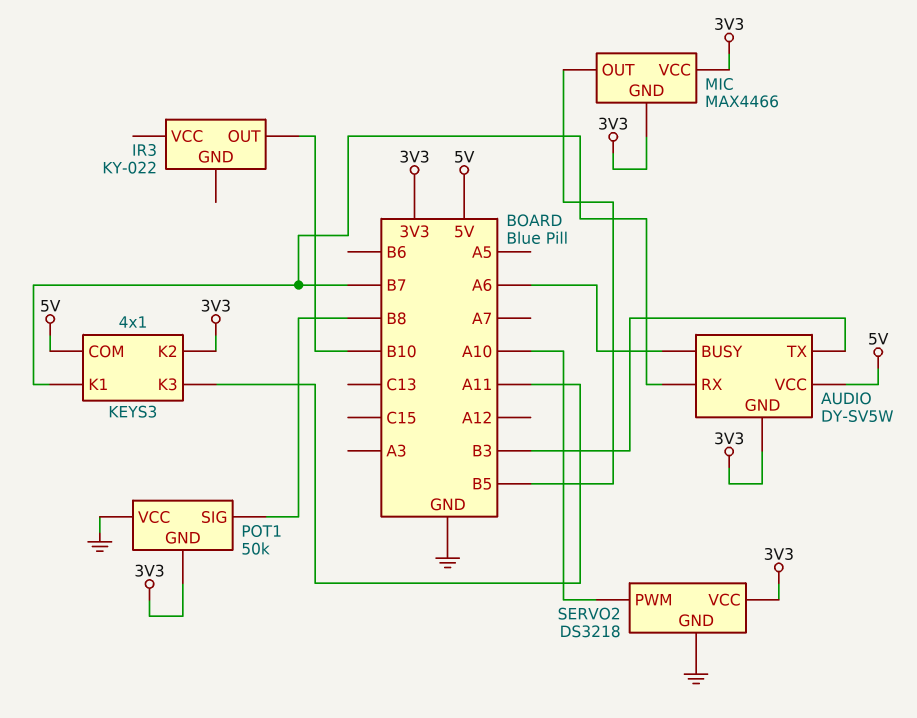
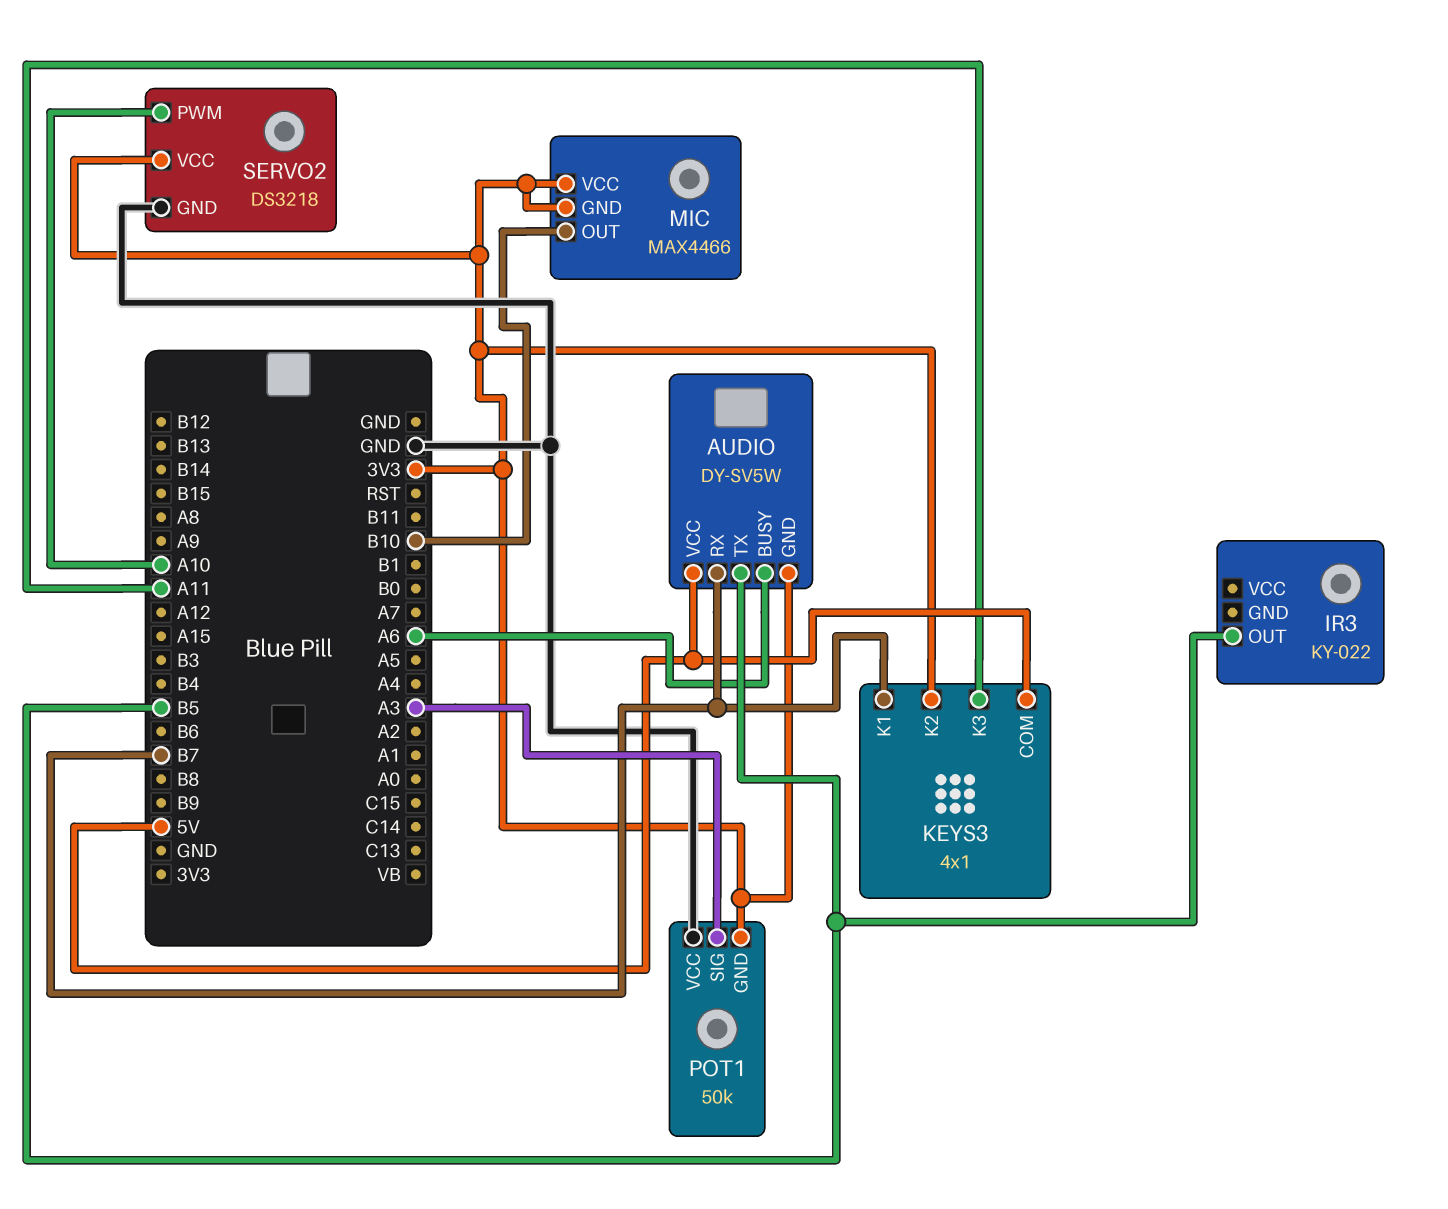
AUDIO pin TX: B3 -> B5
IR3 pin OUT: B10 -> B5
MIC pin OUT: B5 -> B10
POT1 pin SIG: B8 -> A3

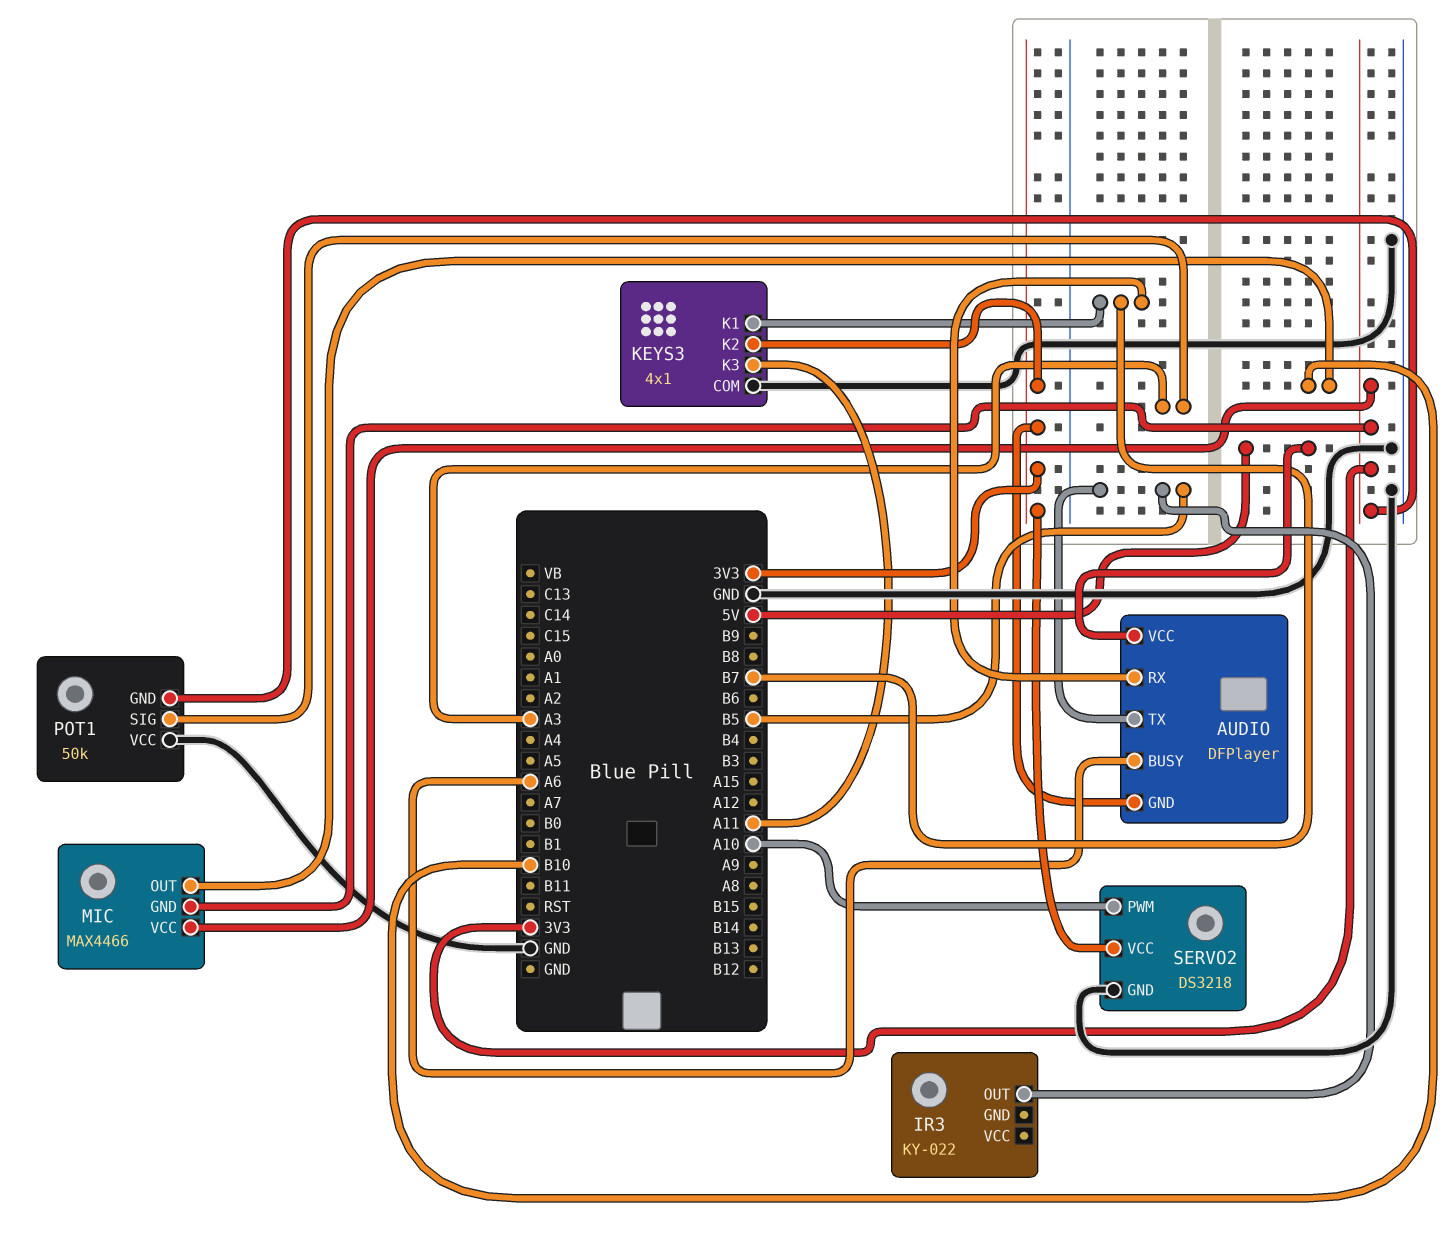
AUDIO: DY-SV5W -> DFPlayer
KEYS3 pin COM: 5V -> GND

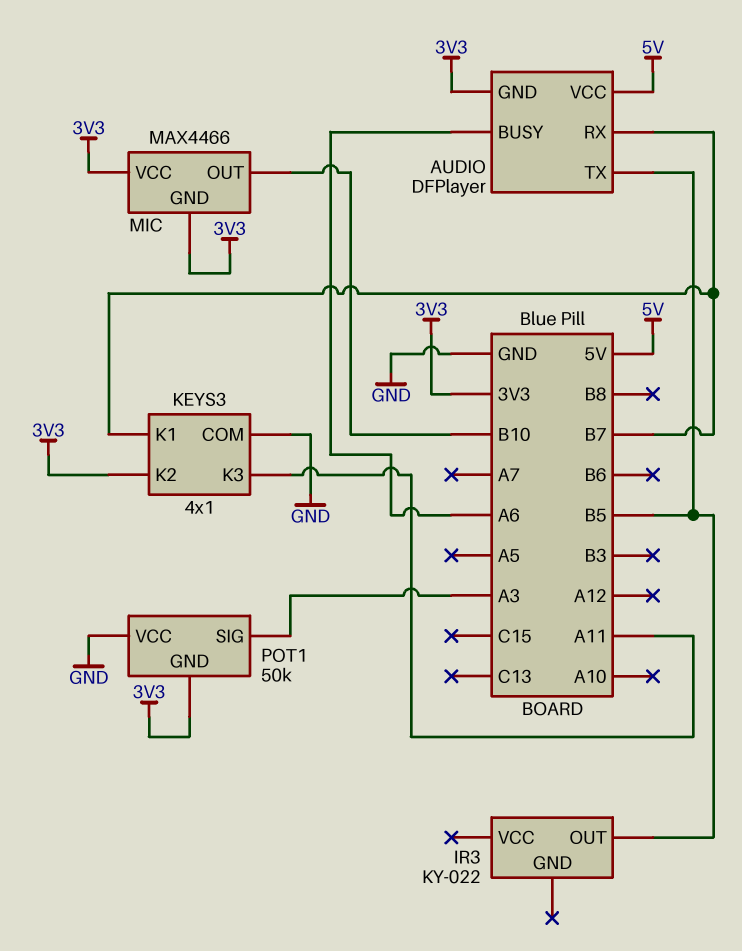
SERVO2: DS3218 -> none
SERVO2 pin GND: GND -> none
SERVO2 pin PWM: A10 -> none
SERVO2 pin VCC: 3V3 -> none

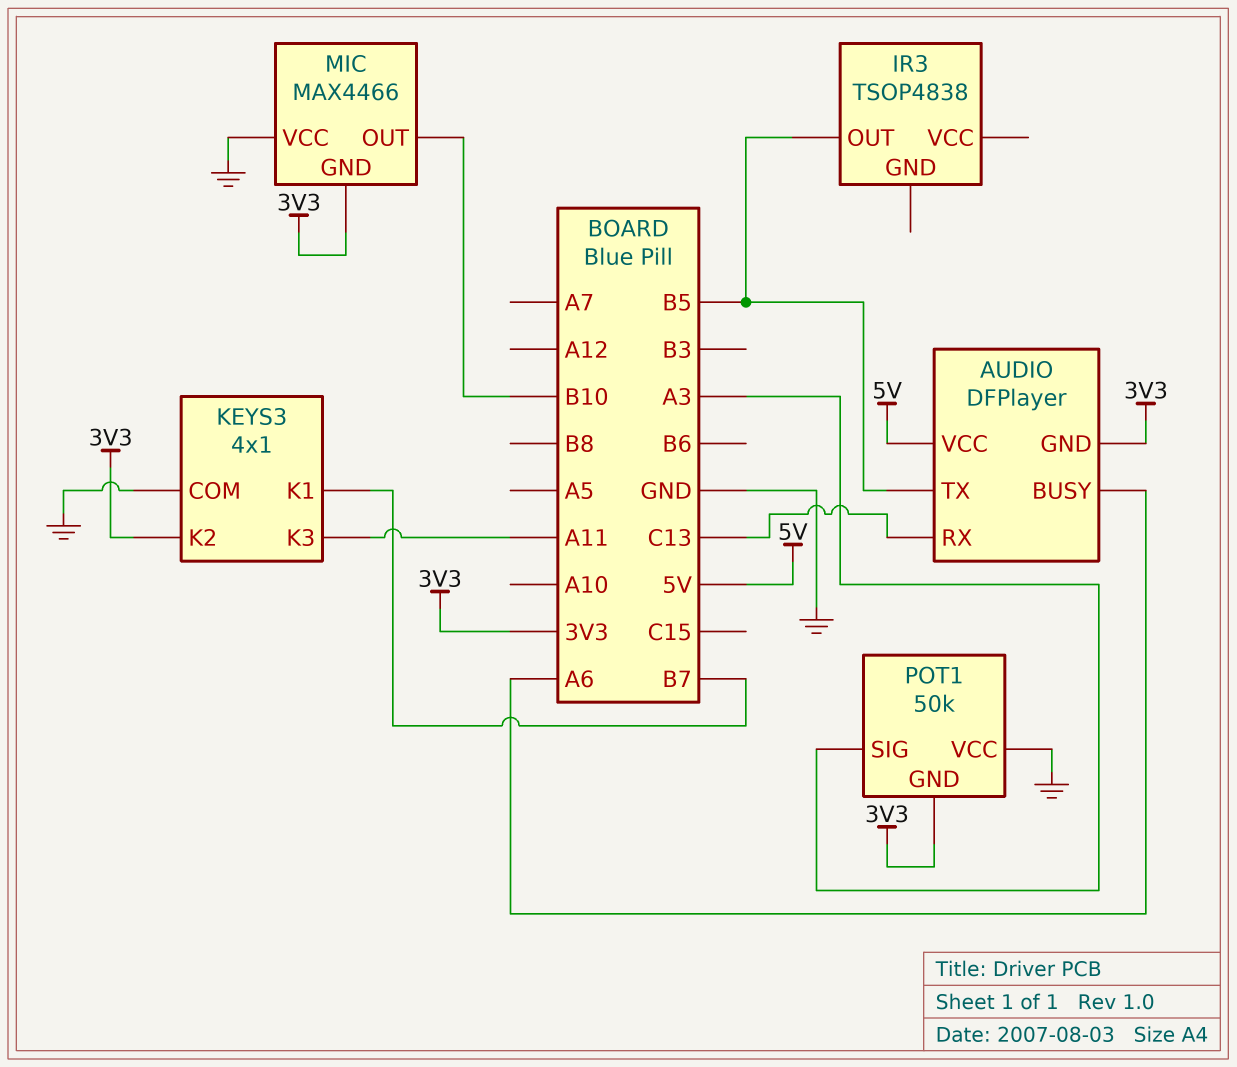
AUDIO pin RX: B7 -> C13
IR3: KY-022 -> TSOP4838
MIC pin VCC: 3V3 -> GND

